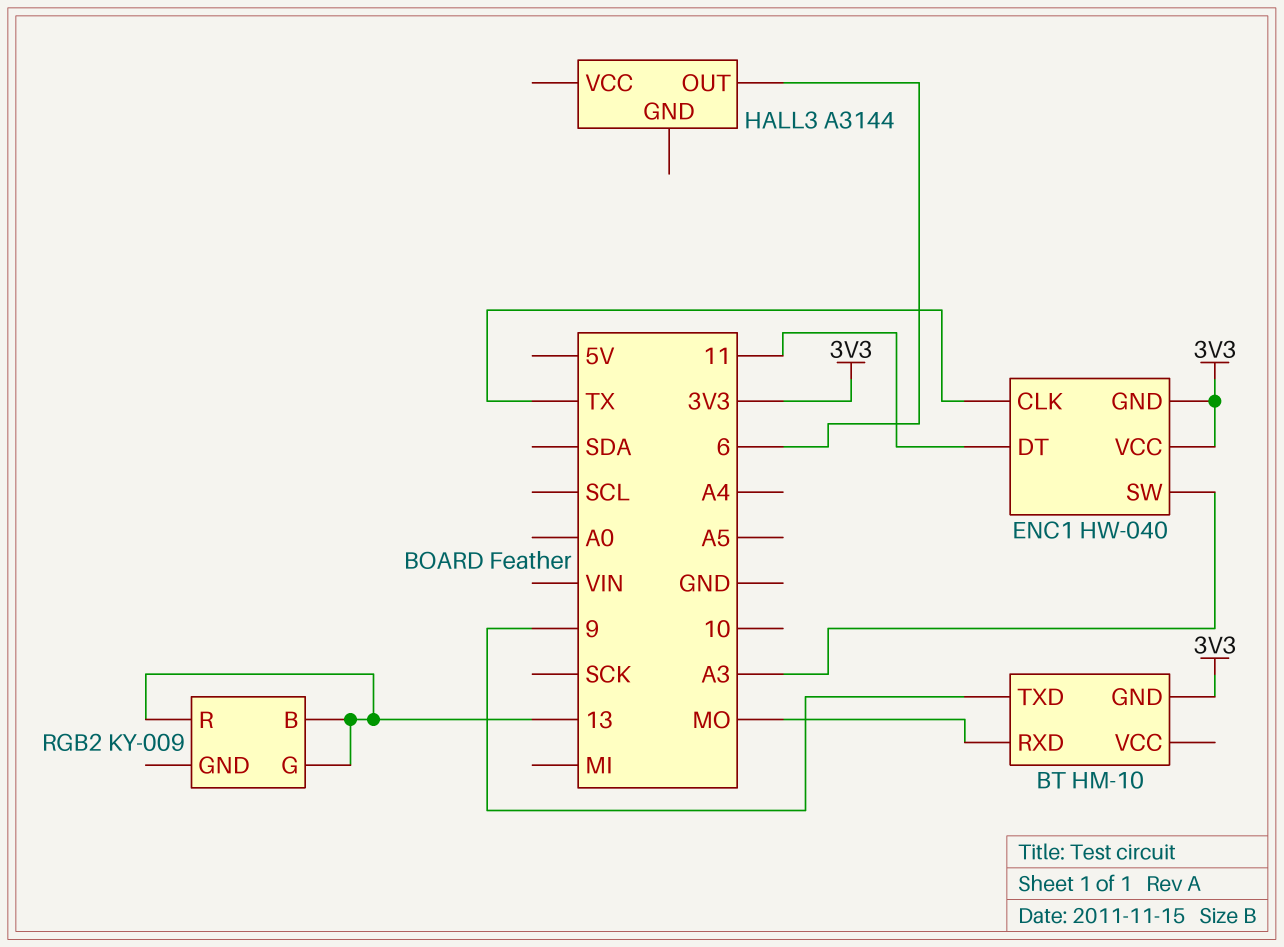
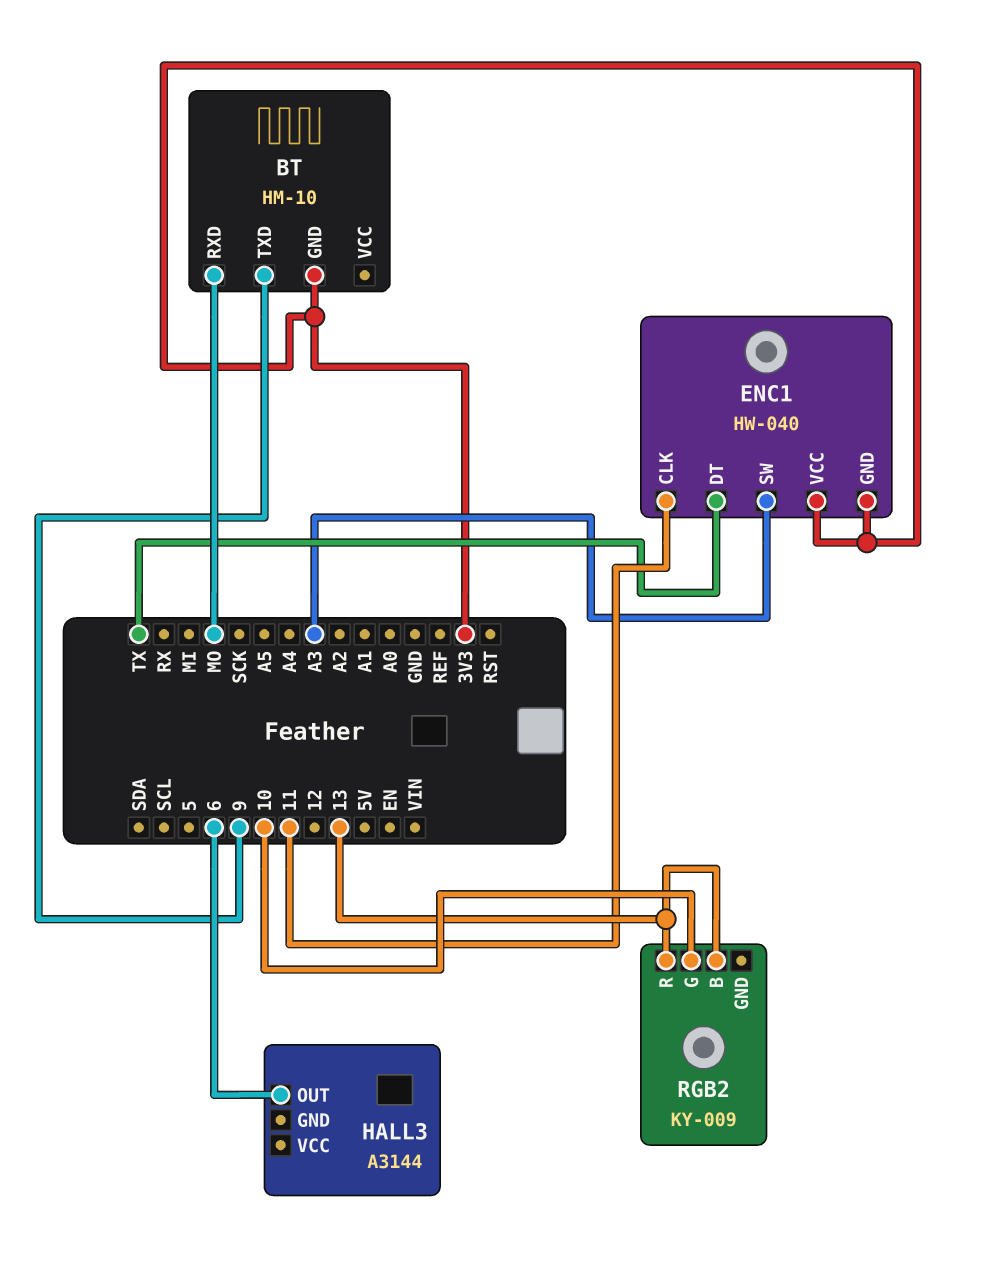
ENC1 pin CLK: TX -> 11
ENC1 pin DT: 11 -> TX
RGB2 pin G: 13 -> 10

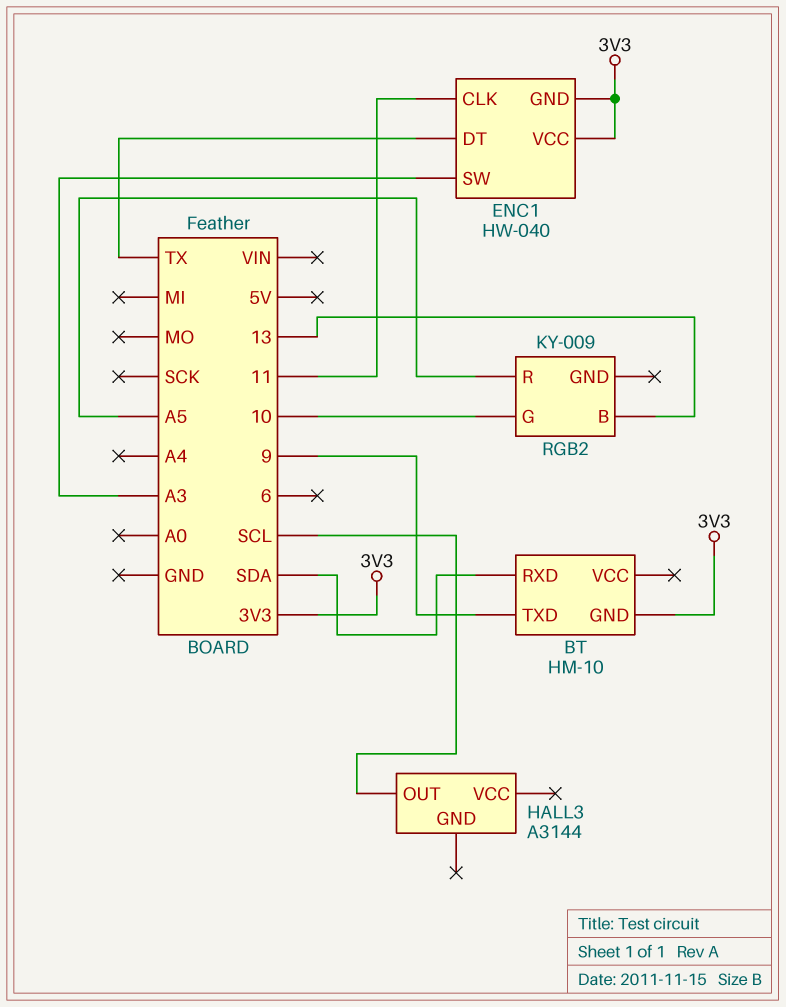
BT pin RXD: MO -> SDA
HALL3 pin OUT: 6 -> SCL
RGB2 pin R: 13 -> A5

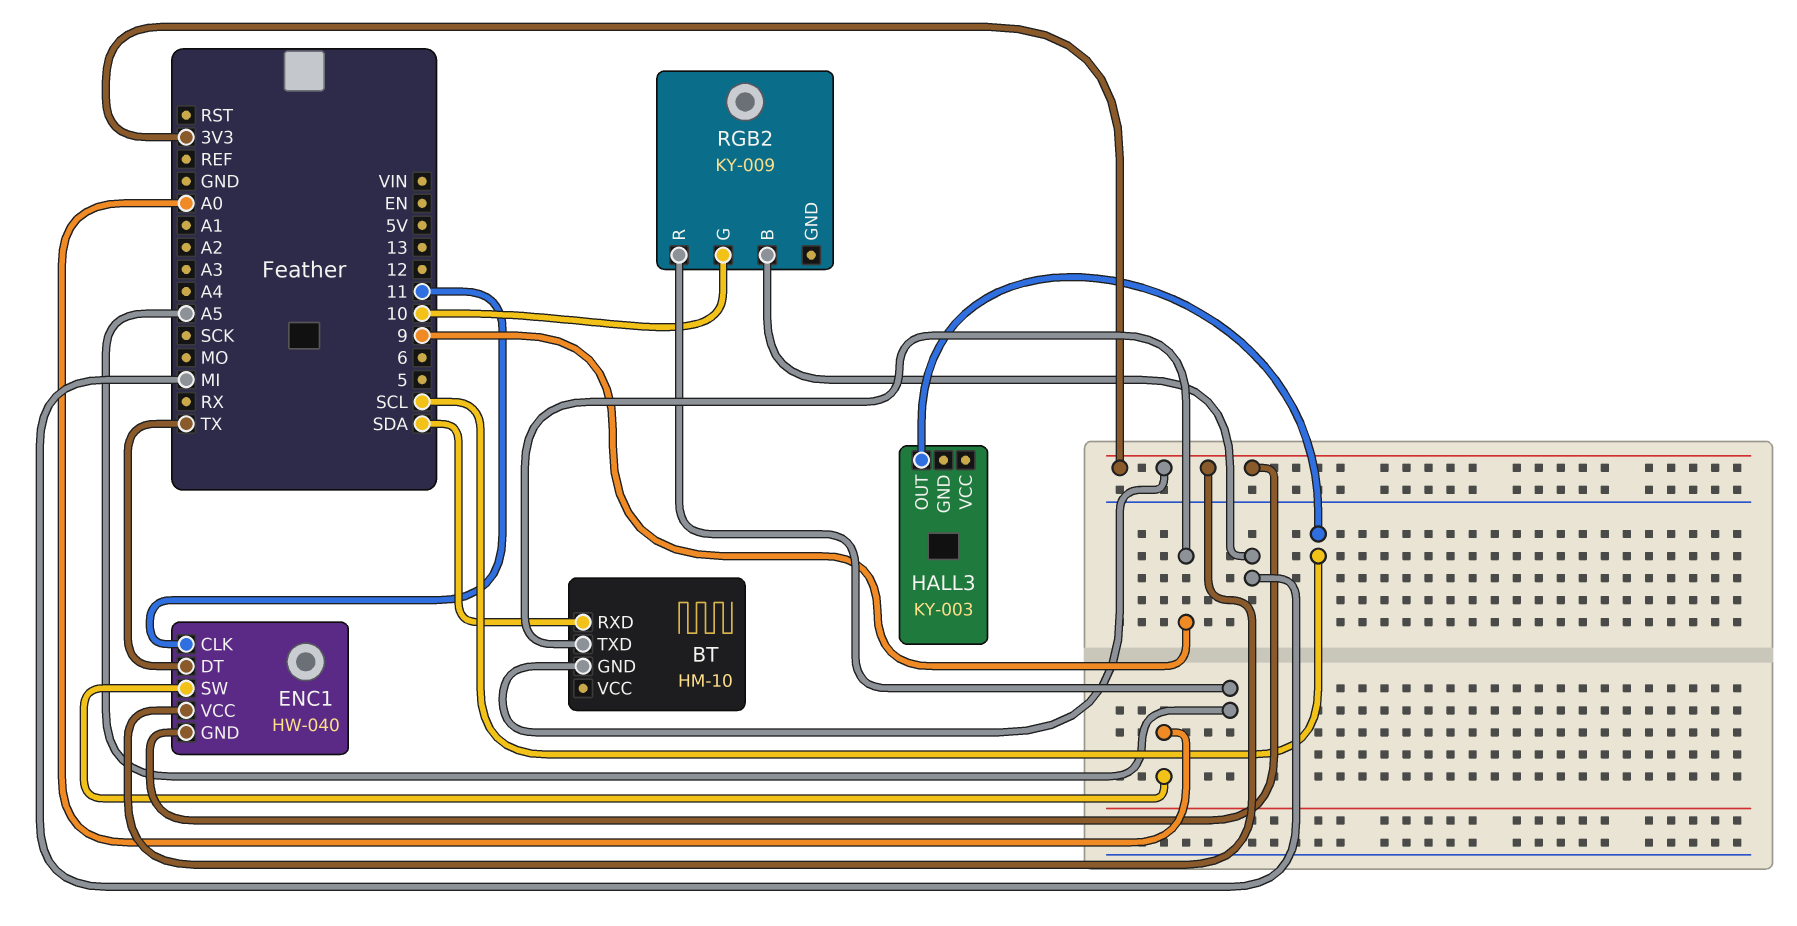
ENC1 pin SW: A3 -> A0
HALL3: A3144 -> KY-003
RGB2 pin B: 13 -> MI

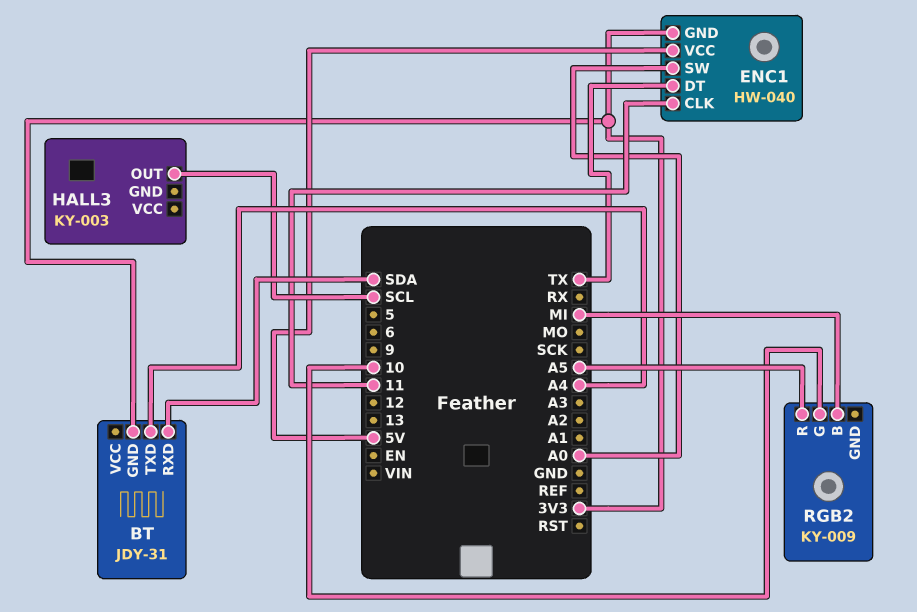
BT: HM-10 -> JDY-31
BT pin TXD: 9 -> A4
ENC1 pin VCC: 3V3 -> 5V

